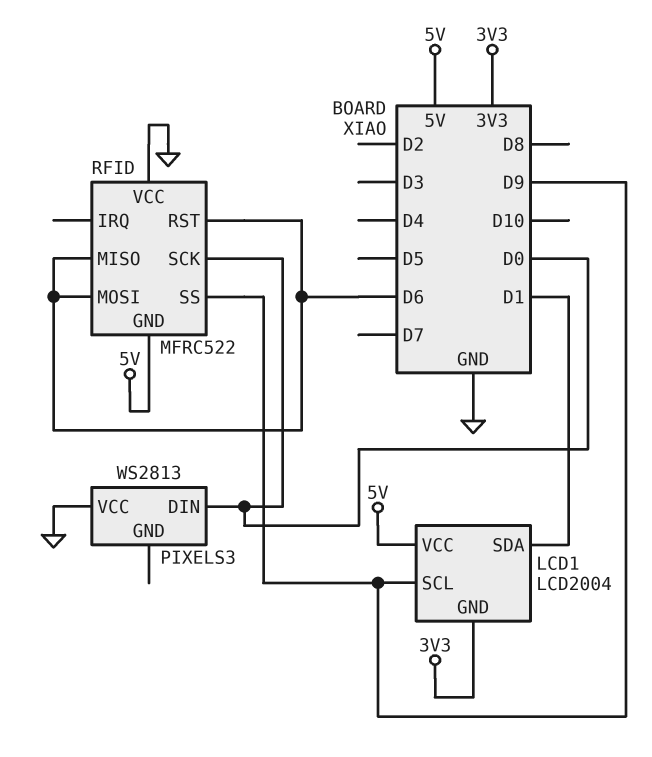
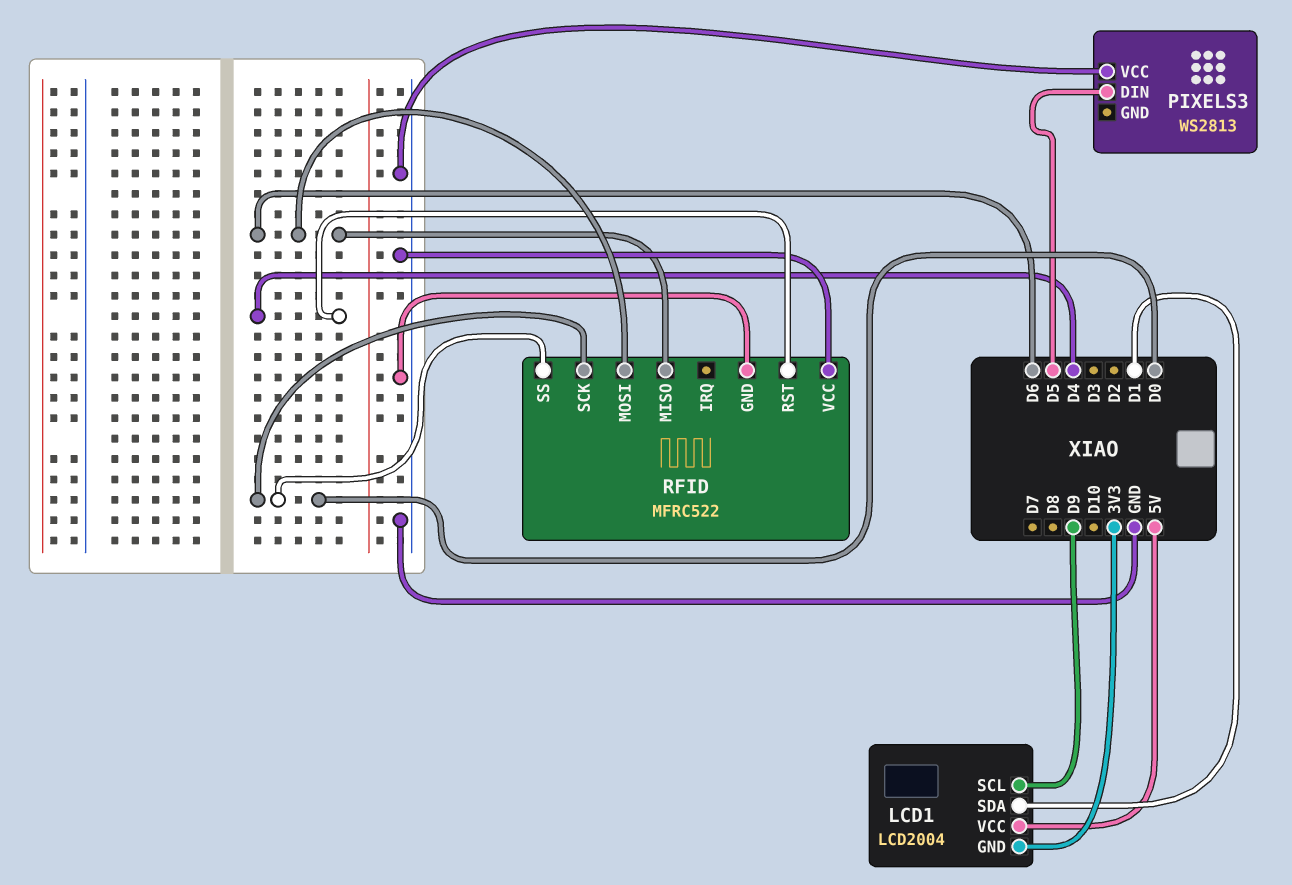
PIXELS3 pin DIN: D0 -> D5
RFID pin GND: 5V -> GND
RFID pin RST: D6 -> D4
RFID pin SS: D9 -> D0

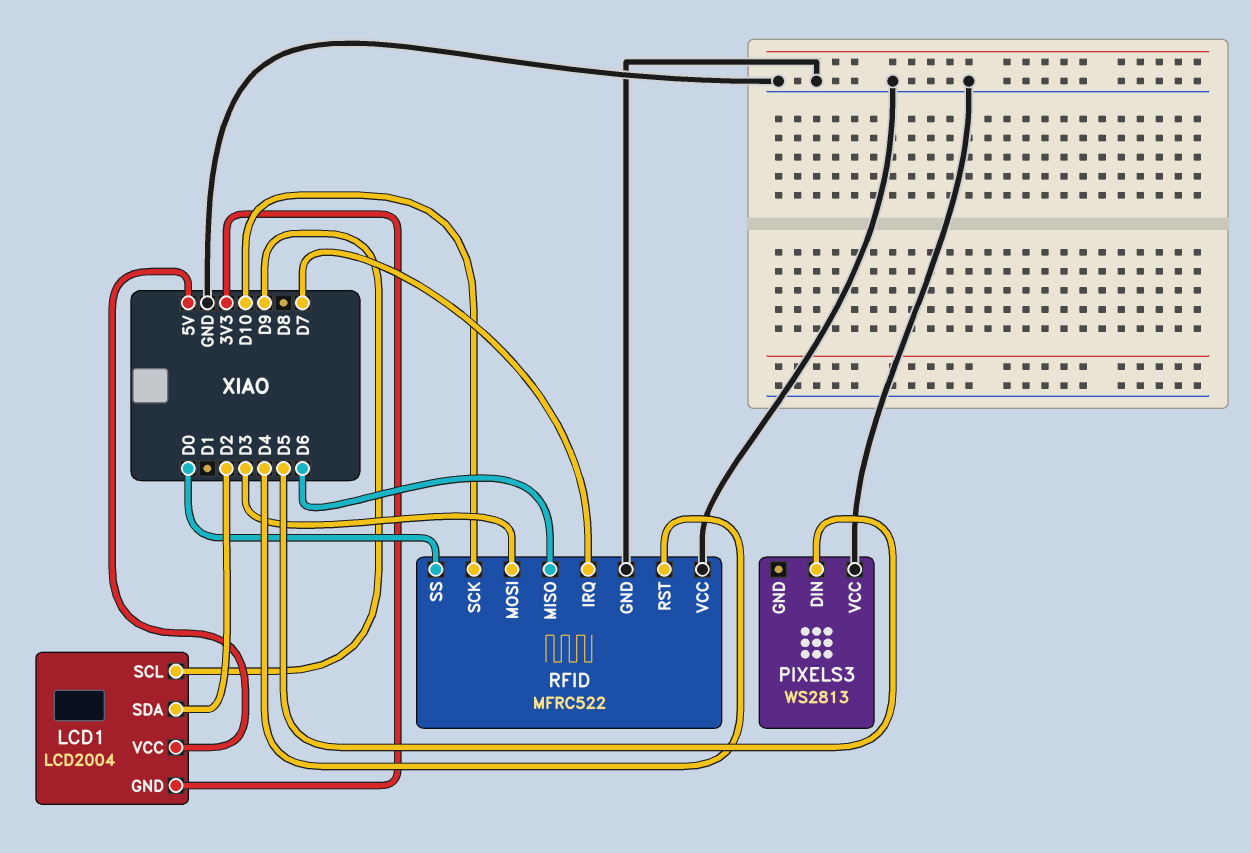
LCD1 pin SDA: D1 -> D2
RFID pin IRQ: none -> D7
RFID pin MOSI: D6 -> D3
RFID pin SCK: D0 -> D10

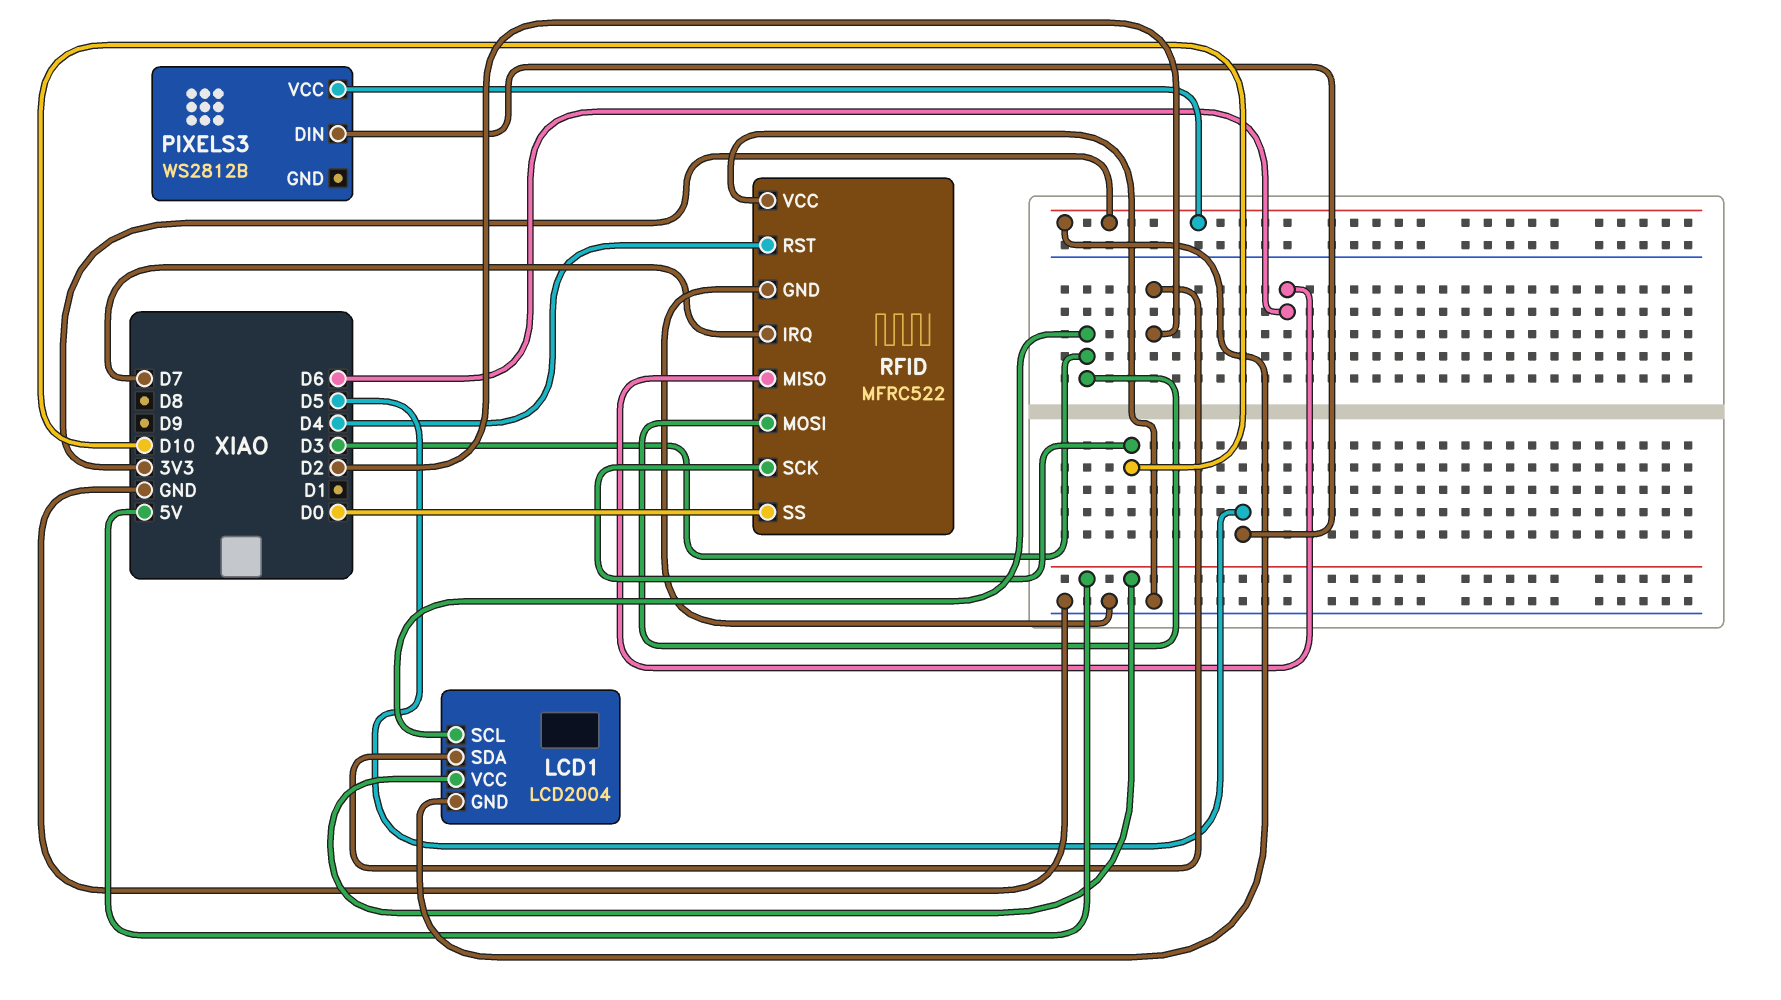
LCD1 pin SCL: D9 -> D3
PIXELS3: WS2813 -> WS2812B
PIXELS3 pin VCC: GND -> 3V3

